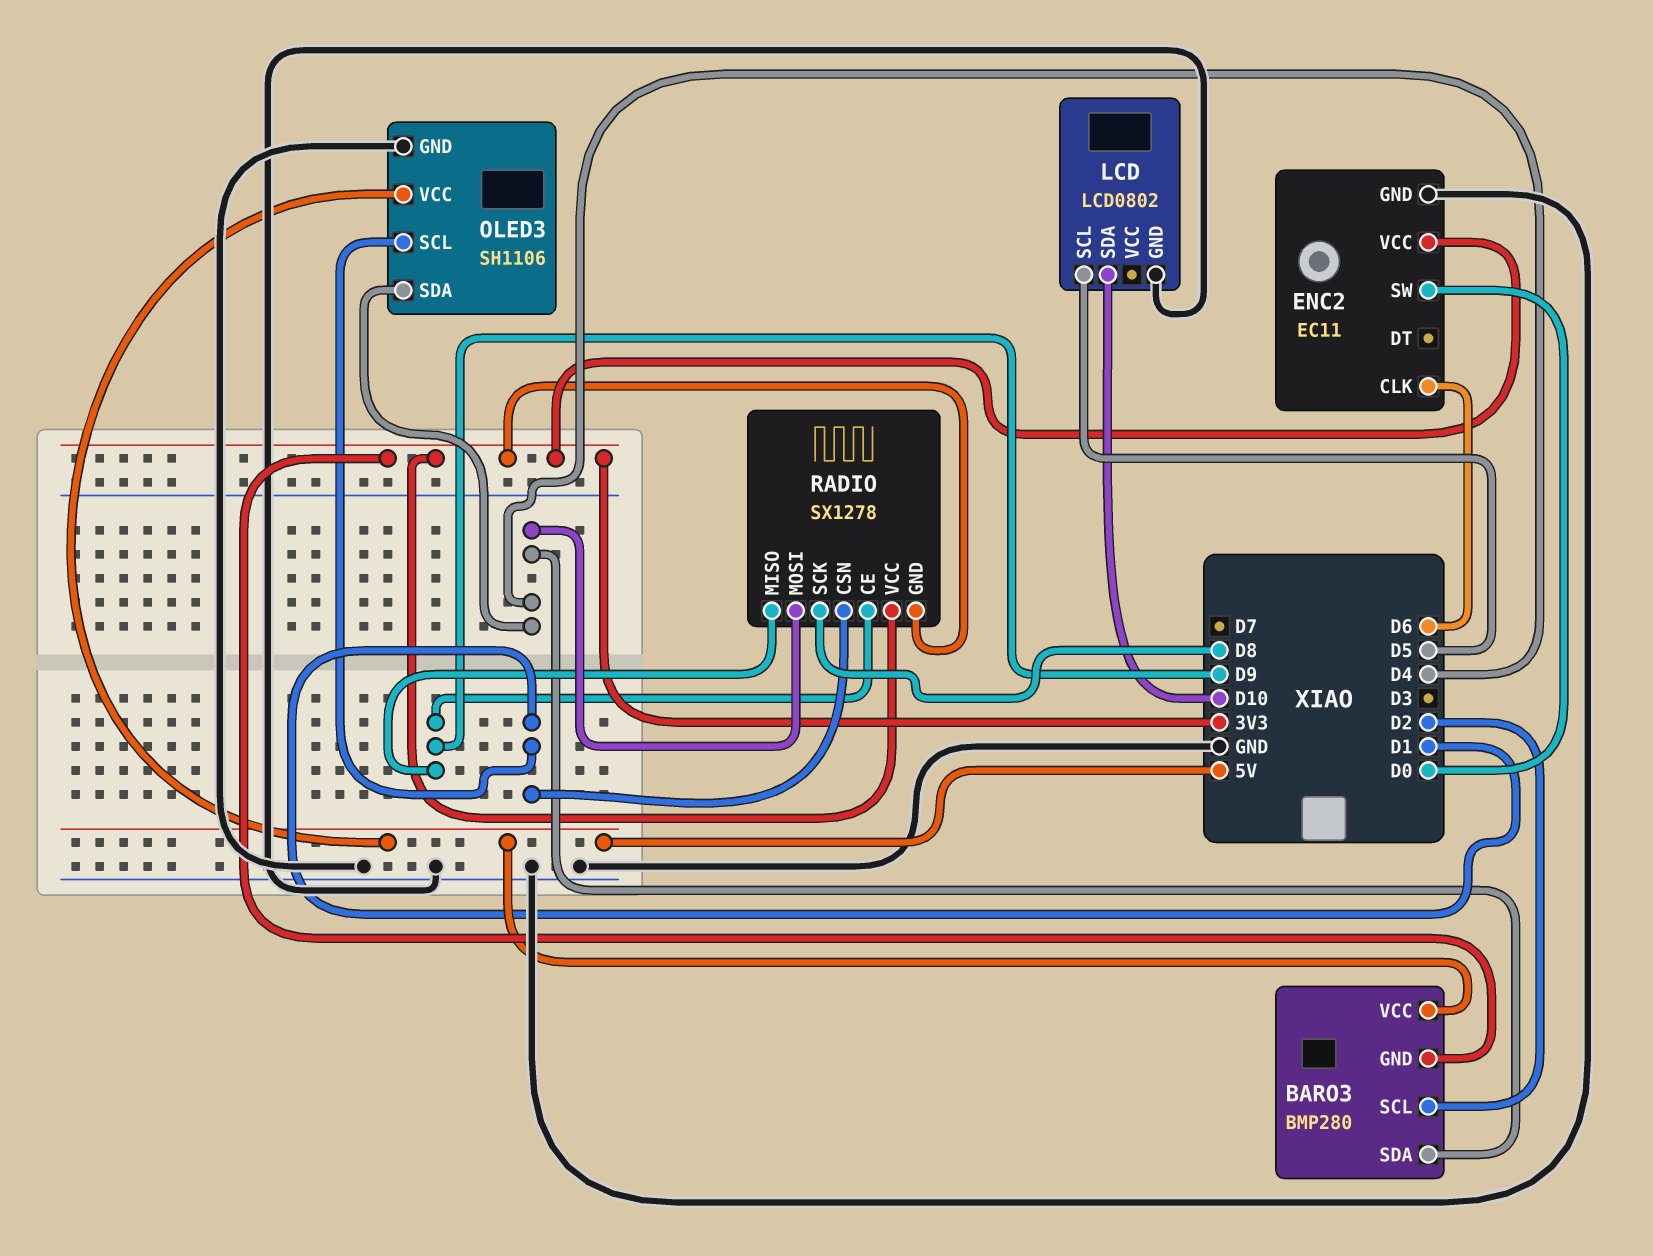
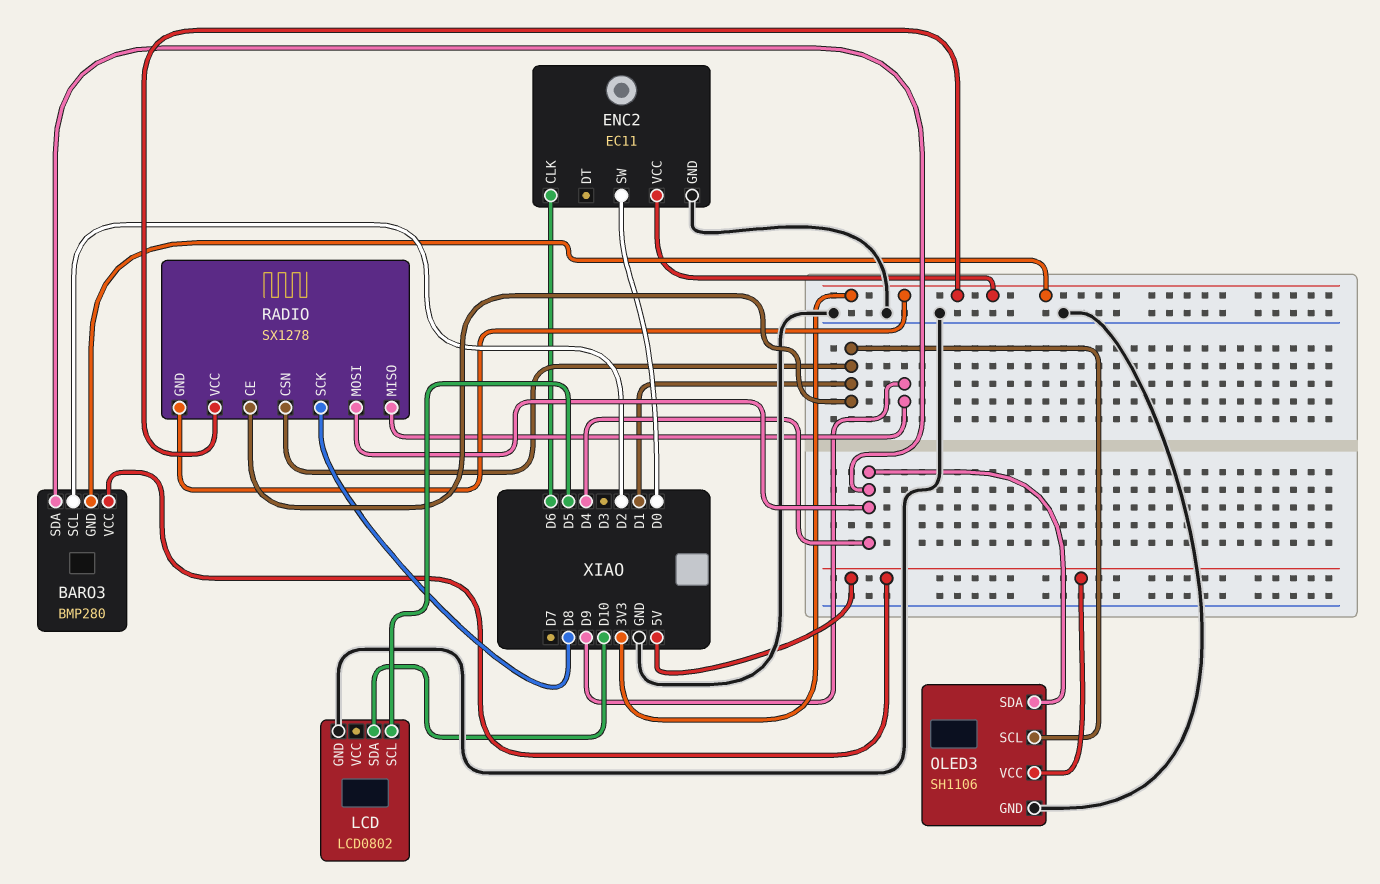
RADIO pin CE: D9 -> D1

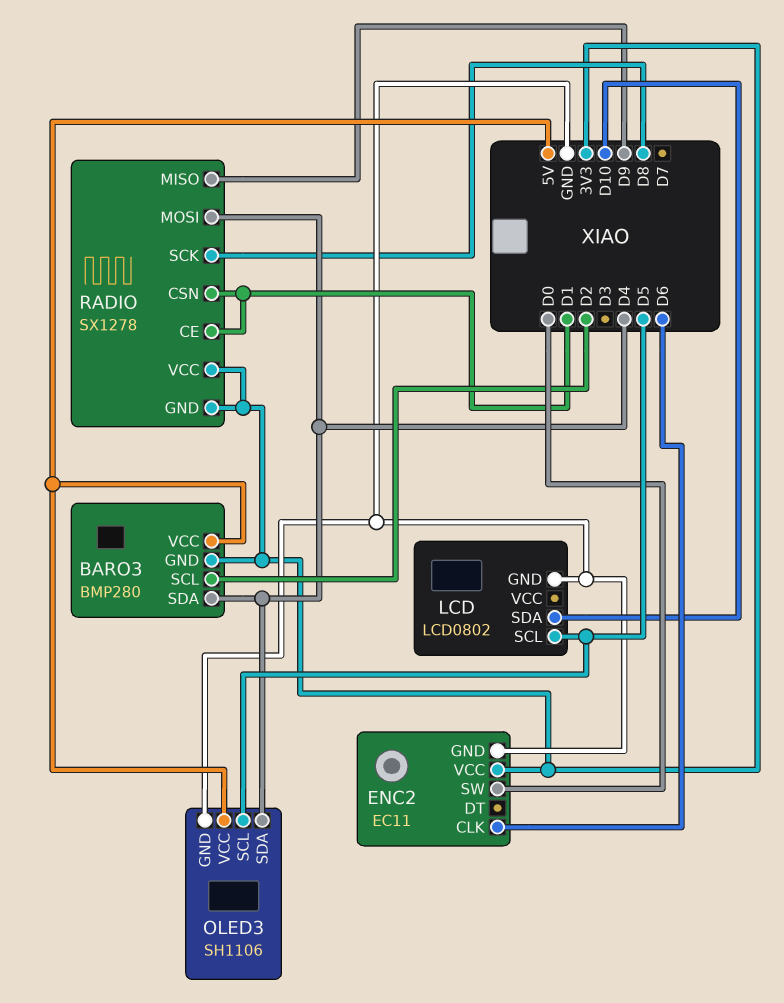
OLED3 pin SCL: D1 -> D5

